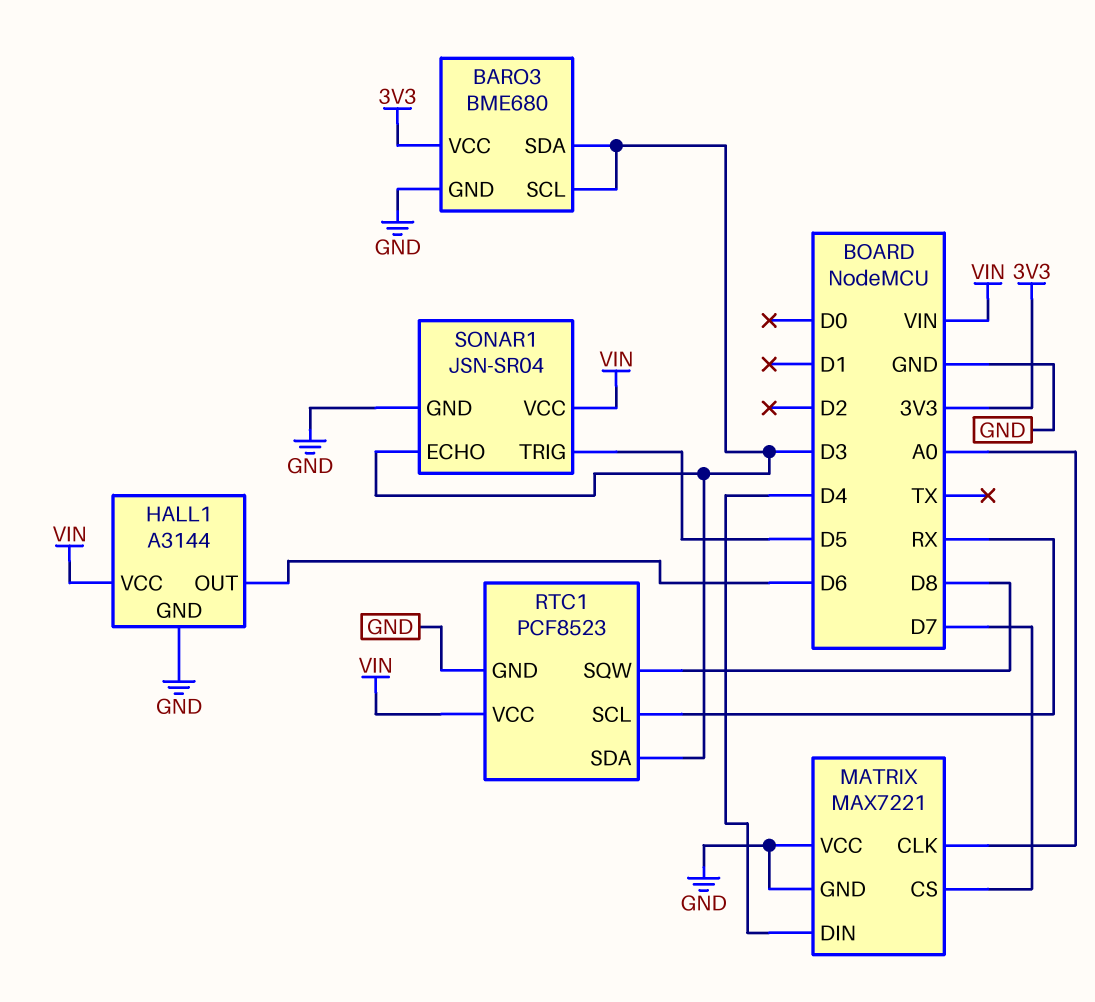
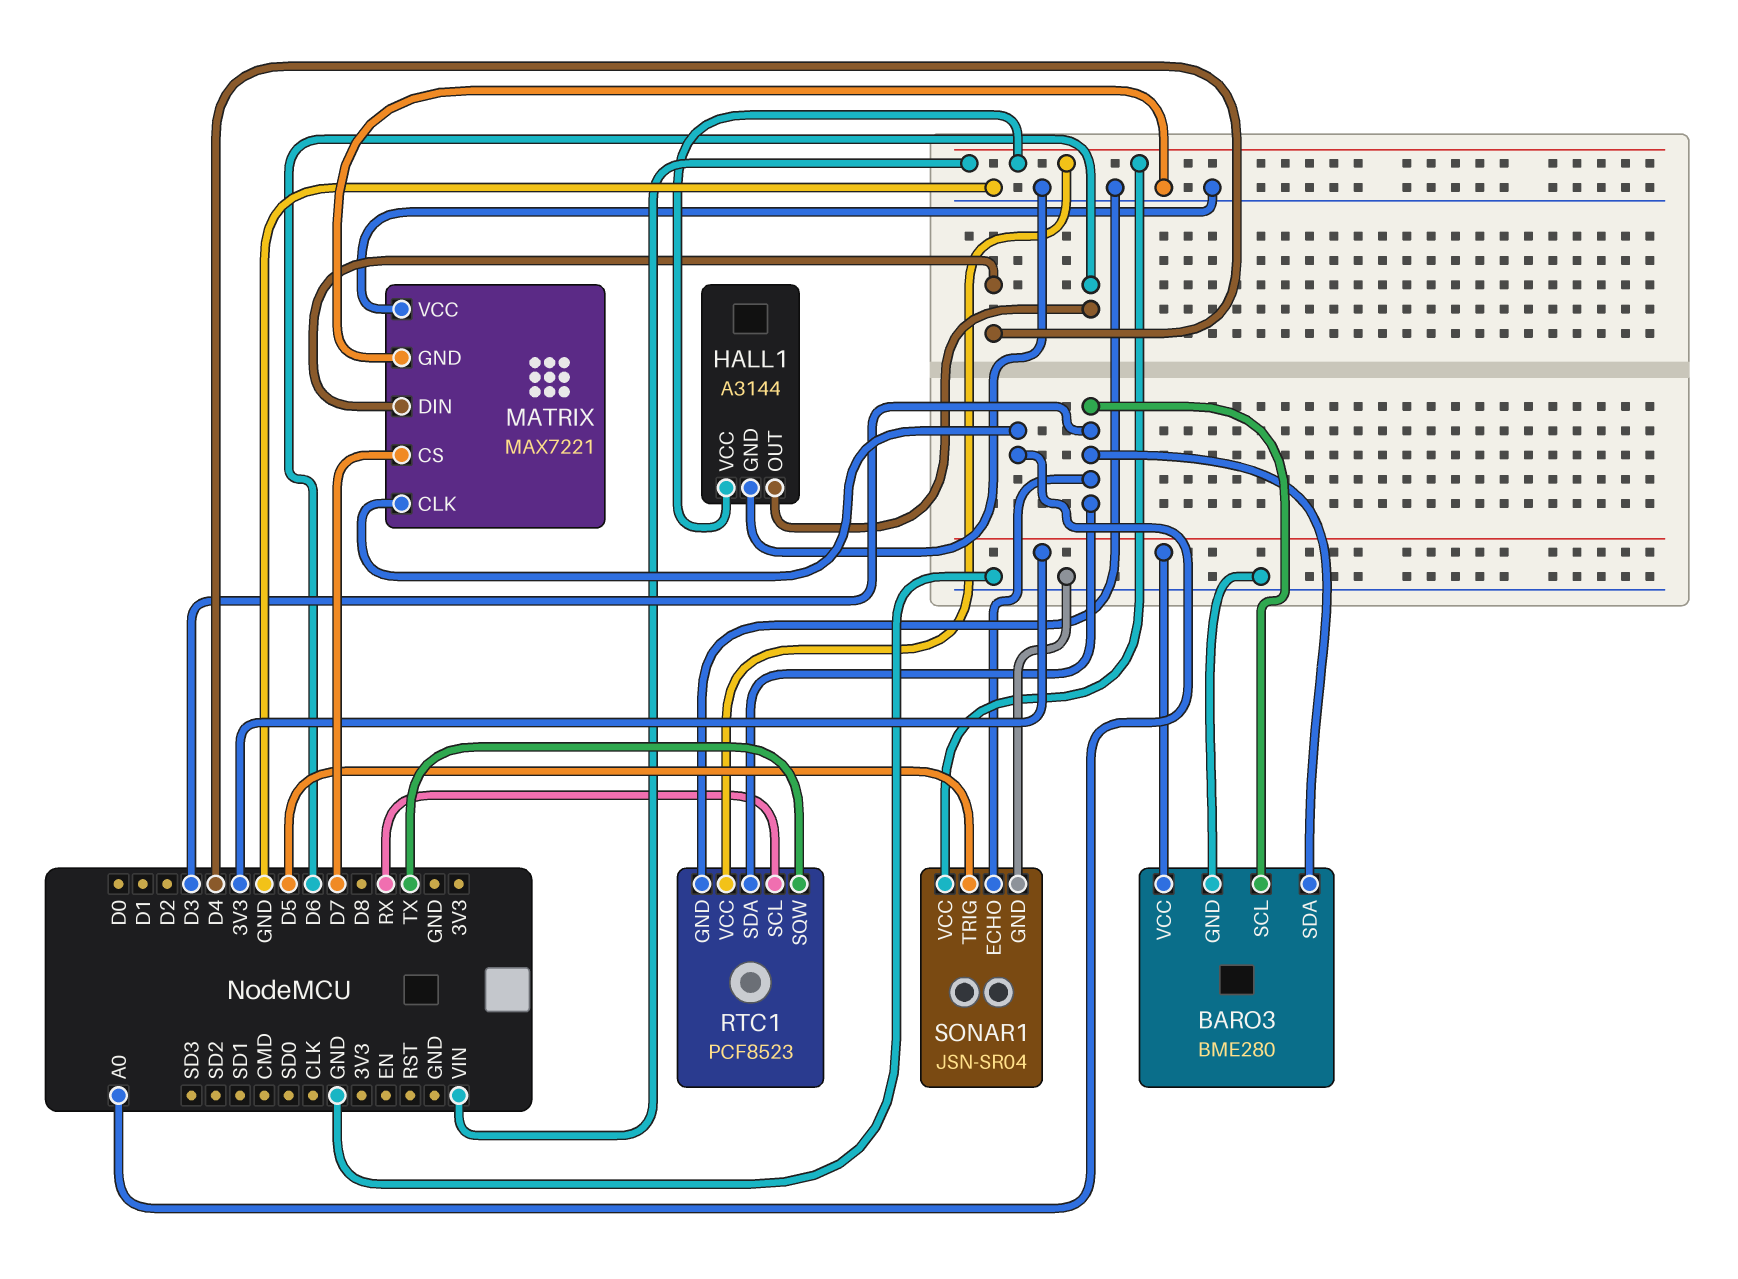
BARO3: BME680 -> BME280
RTC1 pin SQW: D8 -> TX

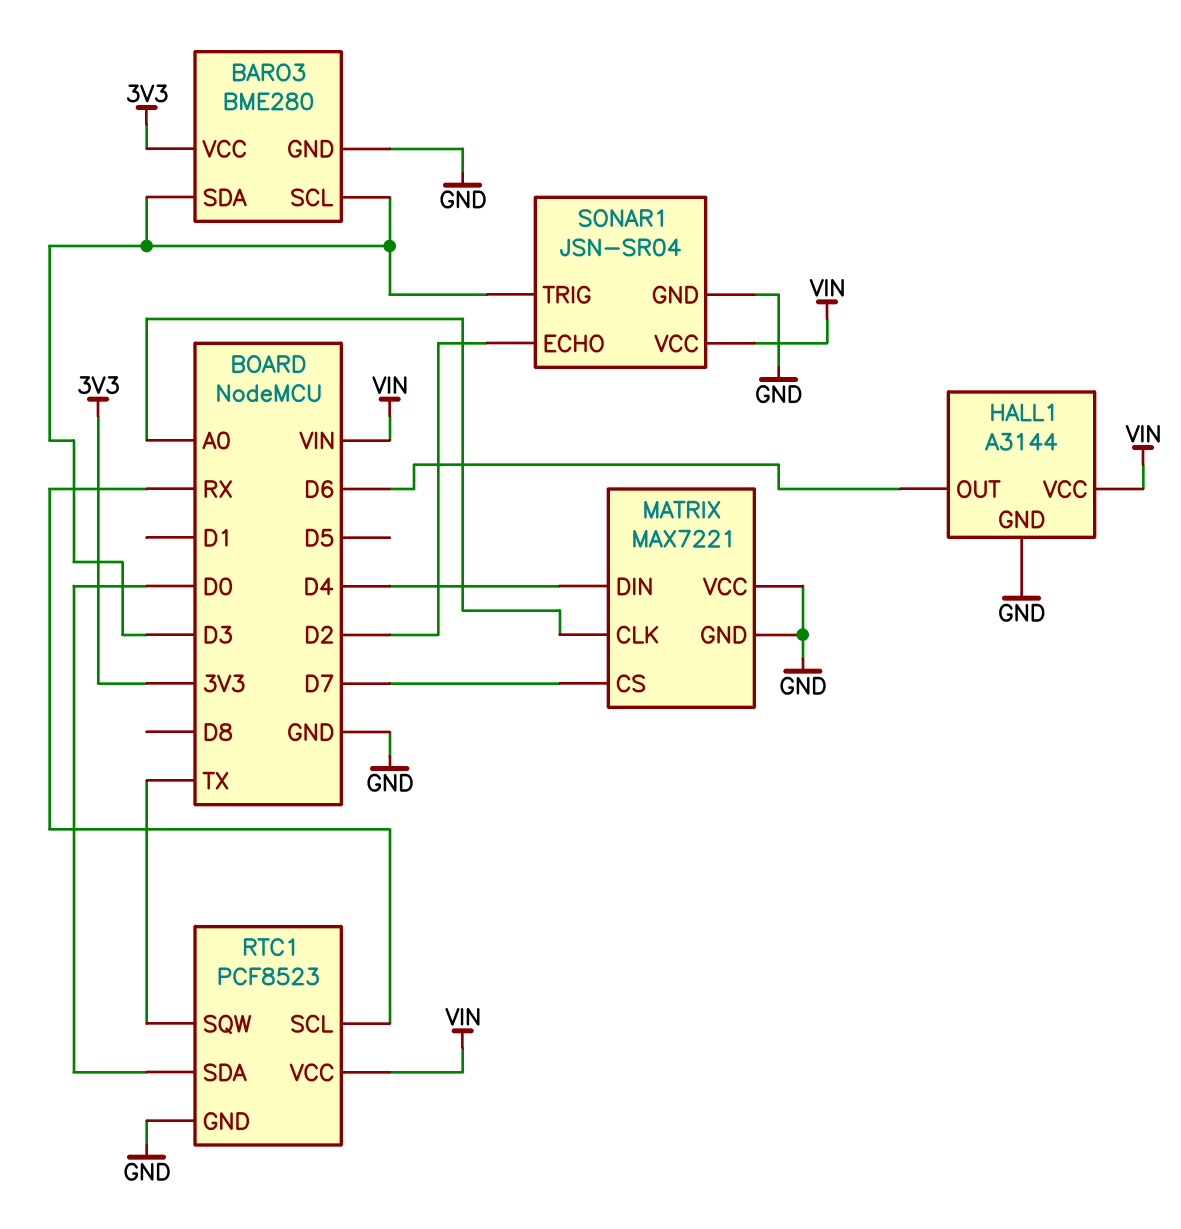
RTC1 pin SDA: D3 -> D0
SONAR1 pin ECHO: D3 -> D2
SONAR1 pin TRIG: D5 -> D3

